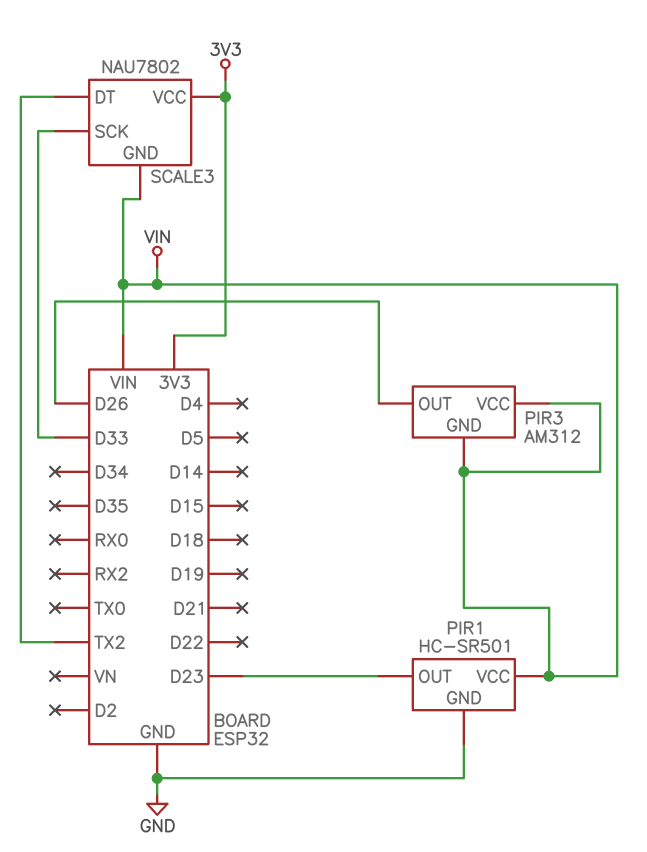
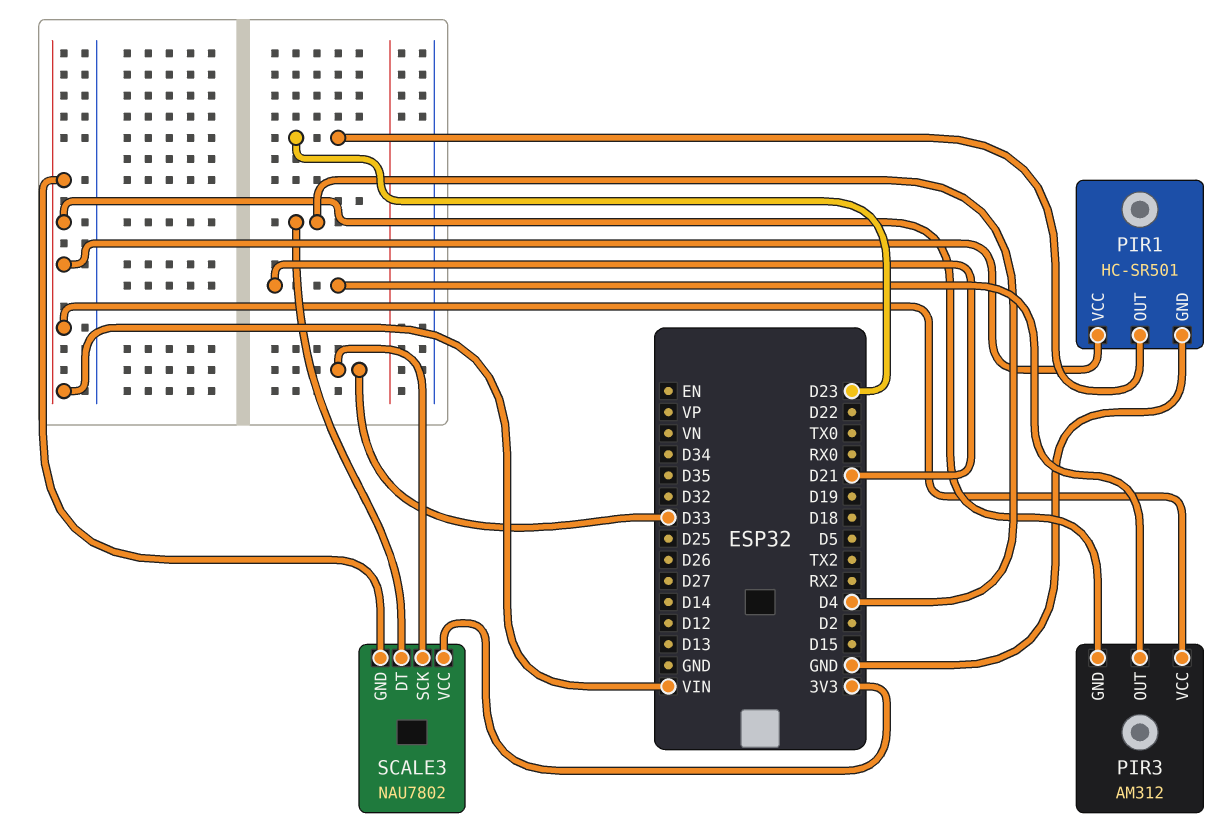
PIR3 pin OUT: D26 -> D21
SCALE3 pin DT: TX2 -> D4

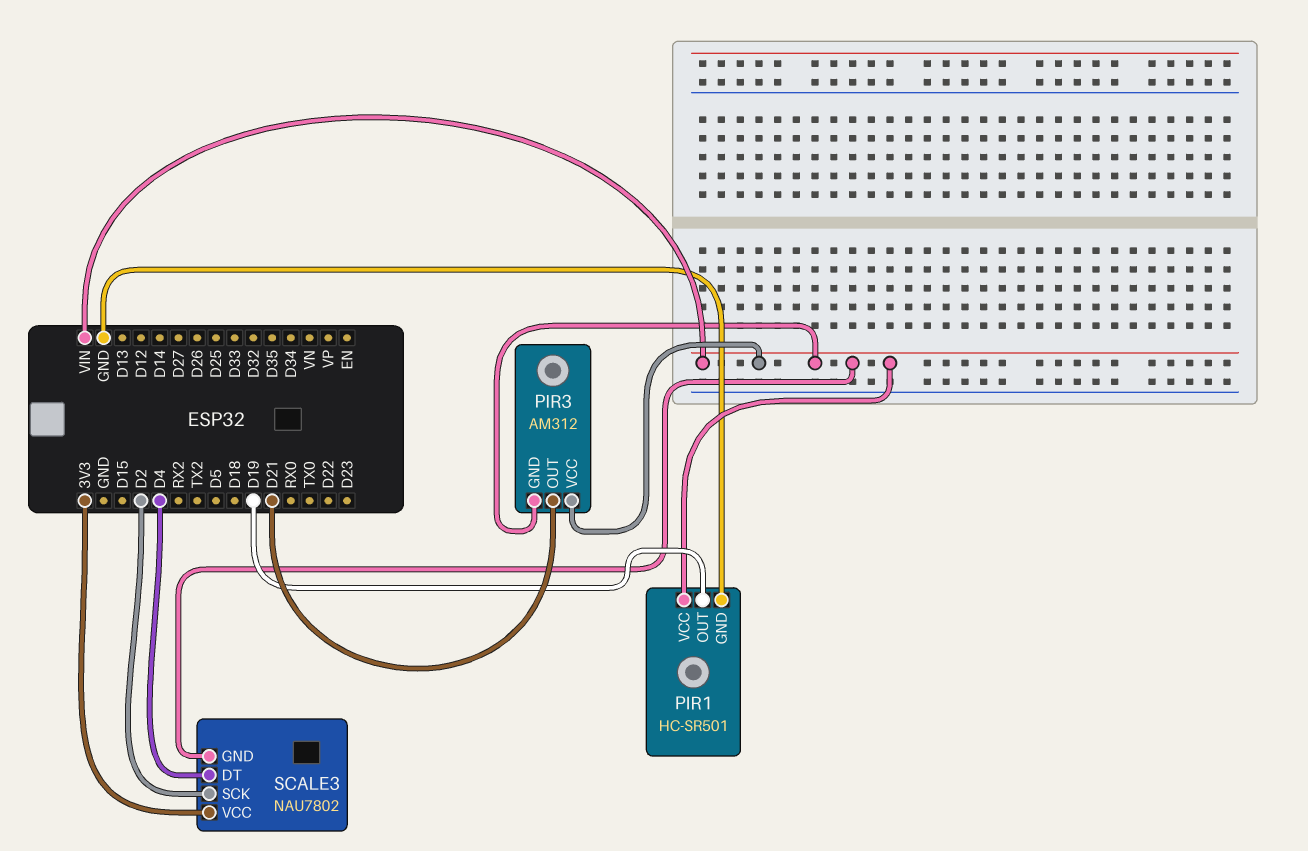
PIR1 pin OUT: D23 -> D19
SCALE3 pin SCK: D33 -> D2

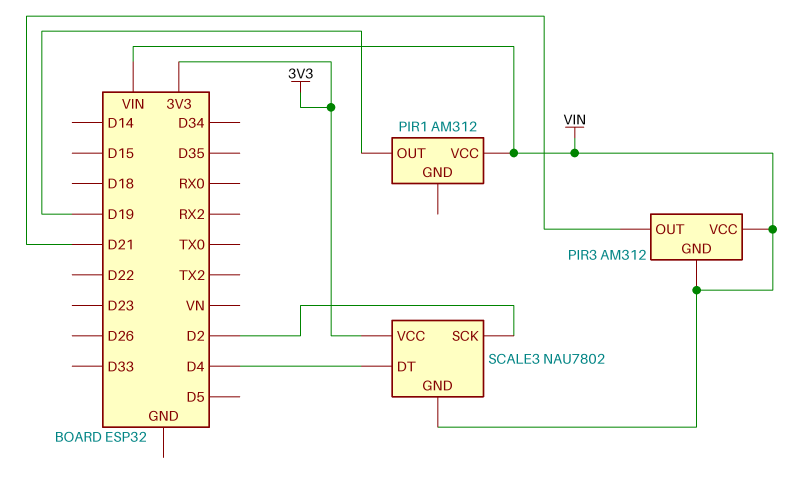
PIR1: HC-SR501 -> AM312
PIR1 pin GND: GND -> none

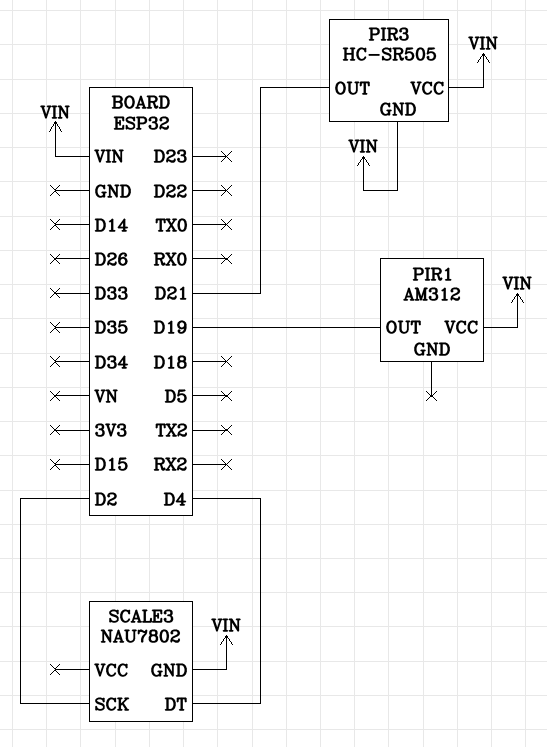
PIR3: AM312 -> HC-SR505
SCALE3 pin VCC: 3V3 -> none

